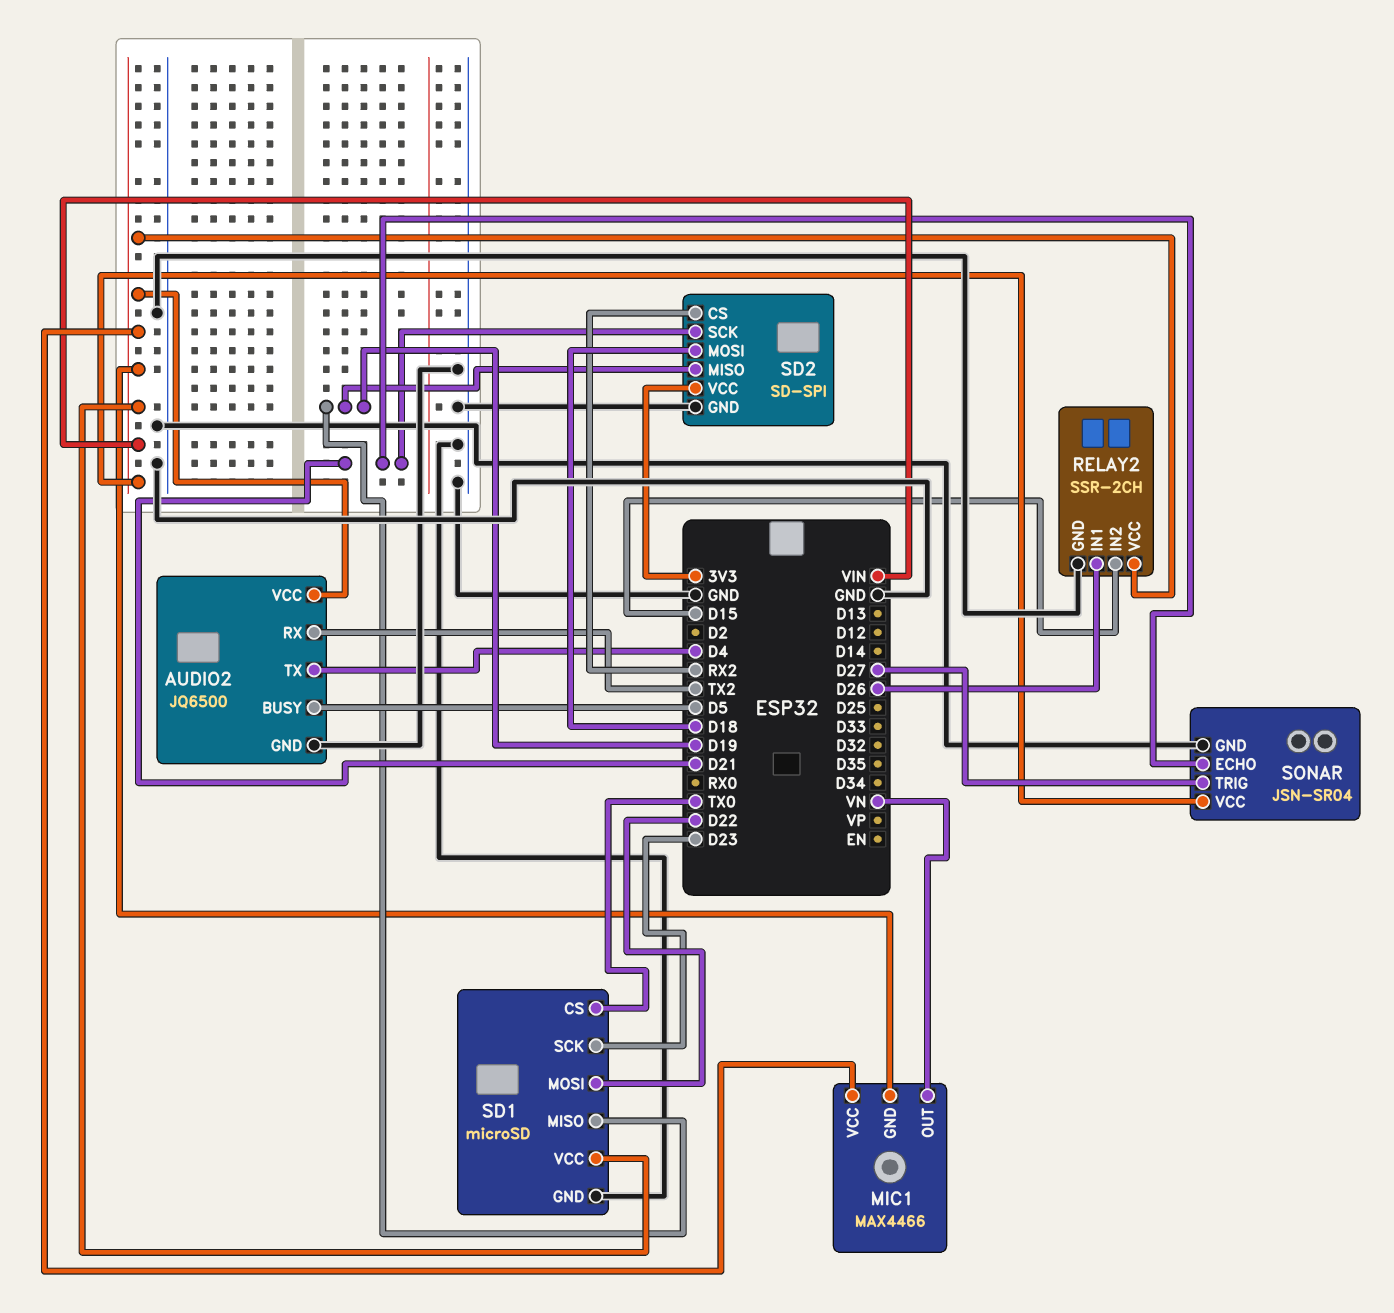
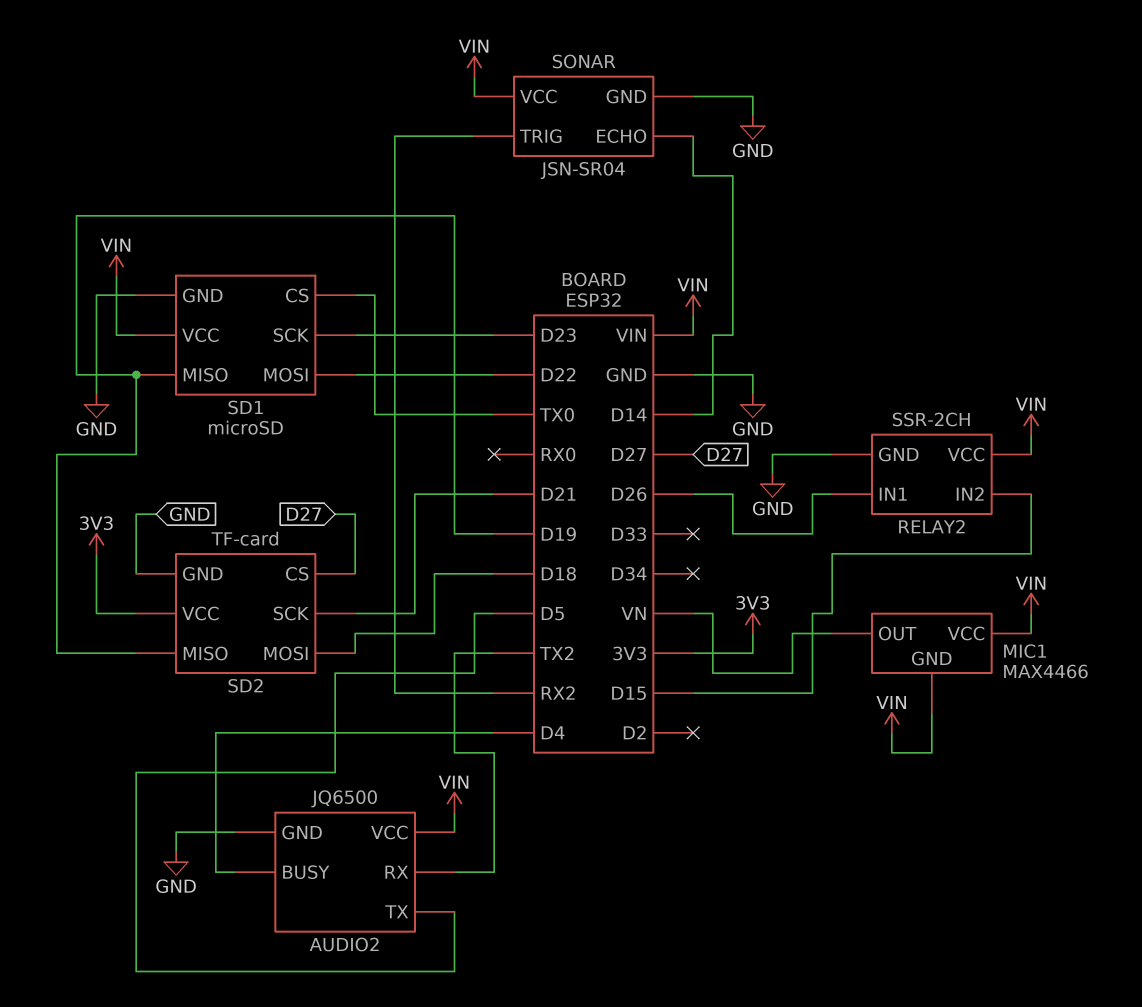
AUDIO2 pin BUSY: D5 -> D4
AUDIO2 pin TX: D4 -> D5
SD2: SD-SPI -> TF-card
SD2 pin CS: RX2 -> D27
SONAR pin ECHO: D21 -> D14
SONAR pin TRIG: D27 -> RX2

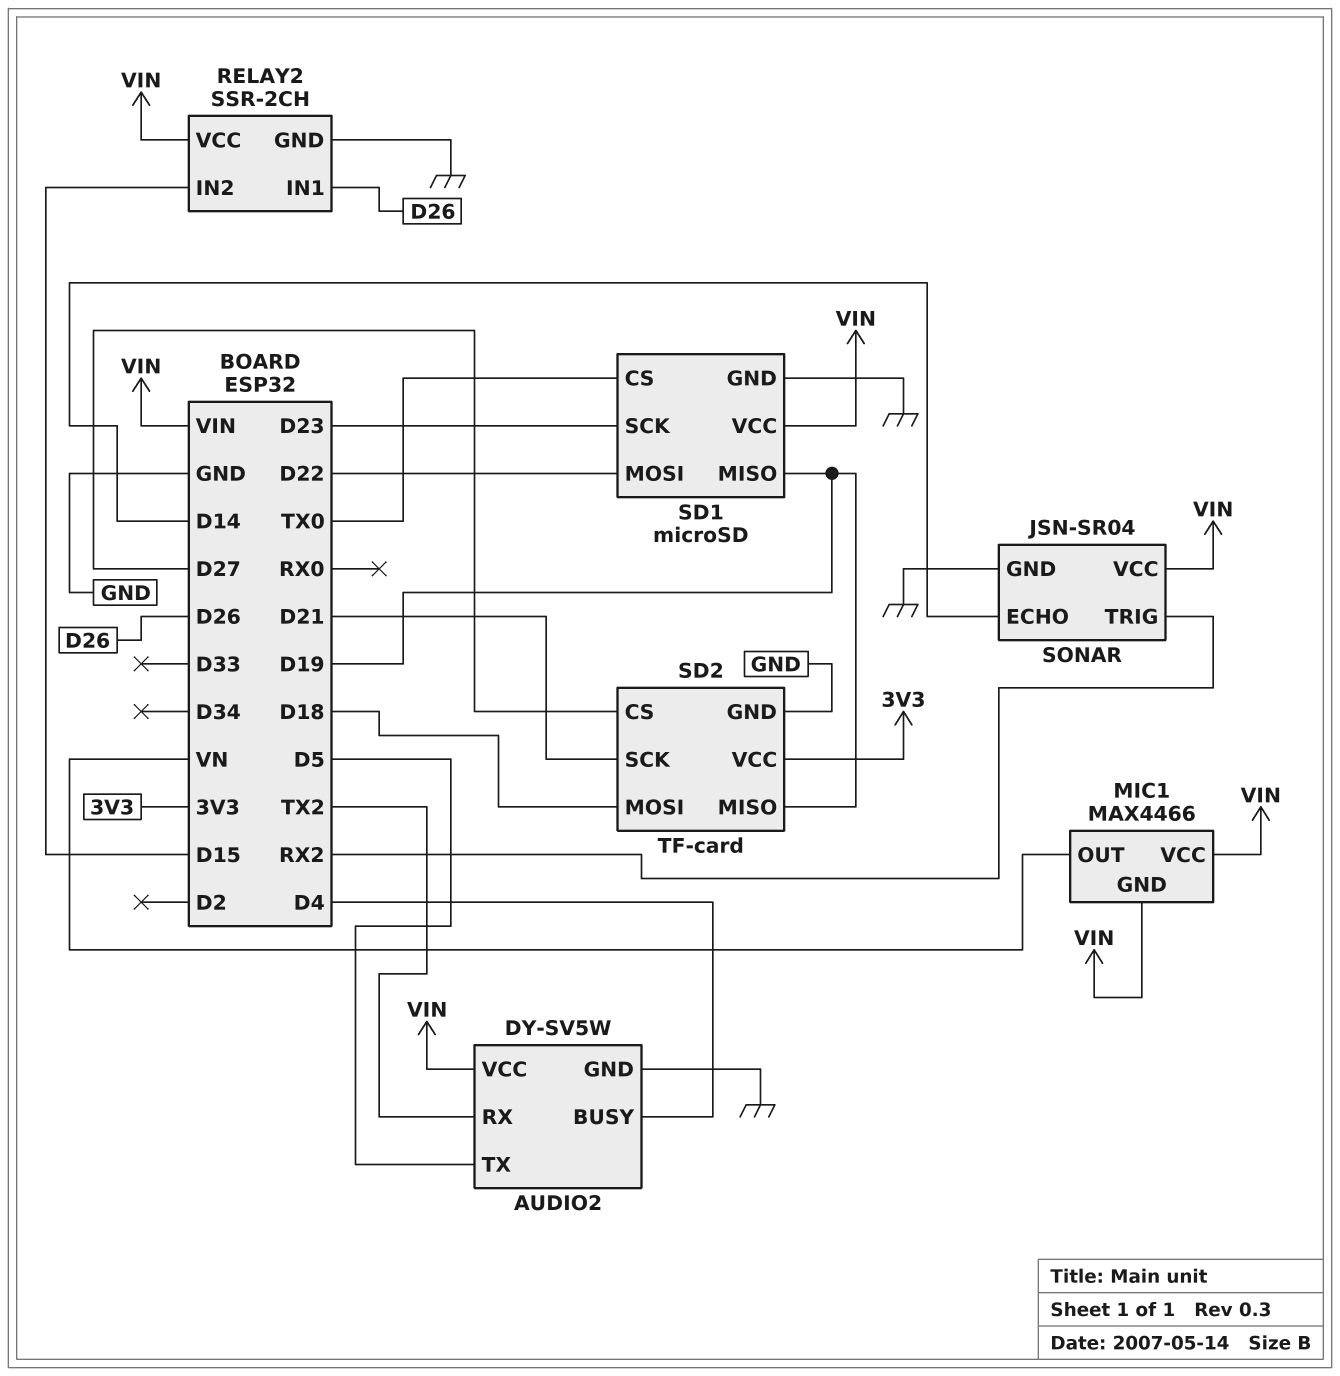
AUDIO2: JQ6500 -> DY-SV5W

